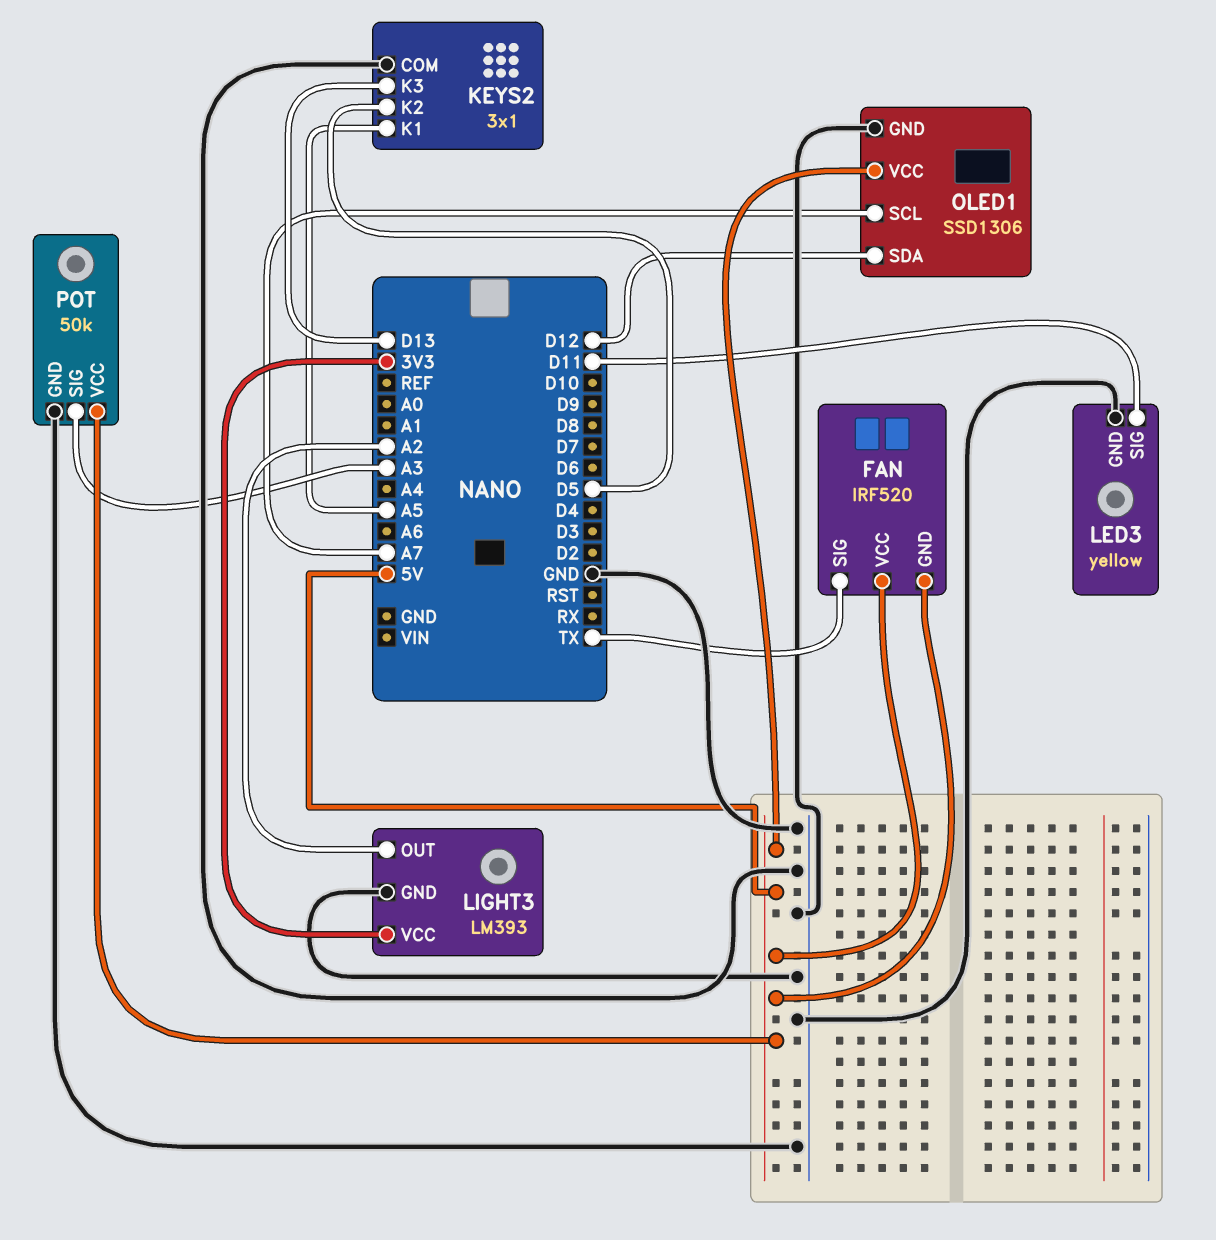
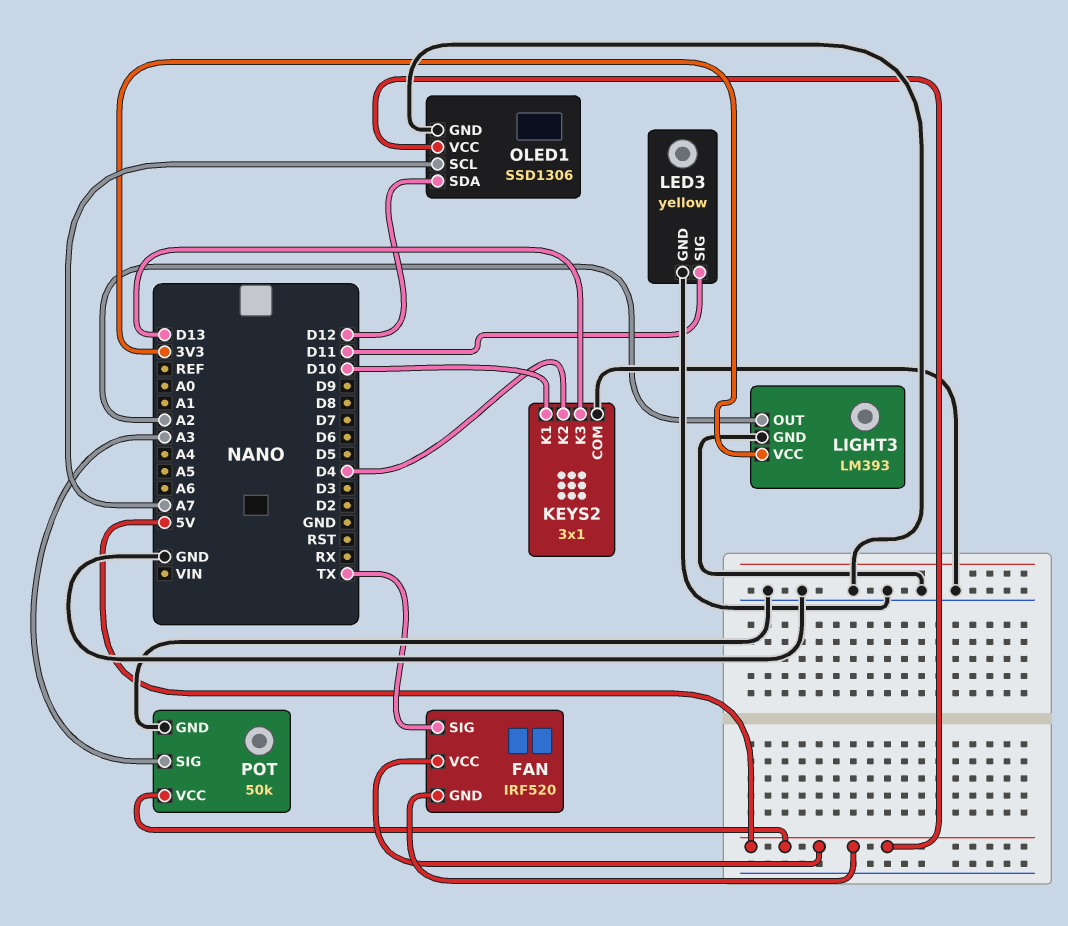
KEYS2 pin K1: A5 -> D10
KEYS2 pin K2: D5 -> D4

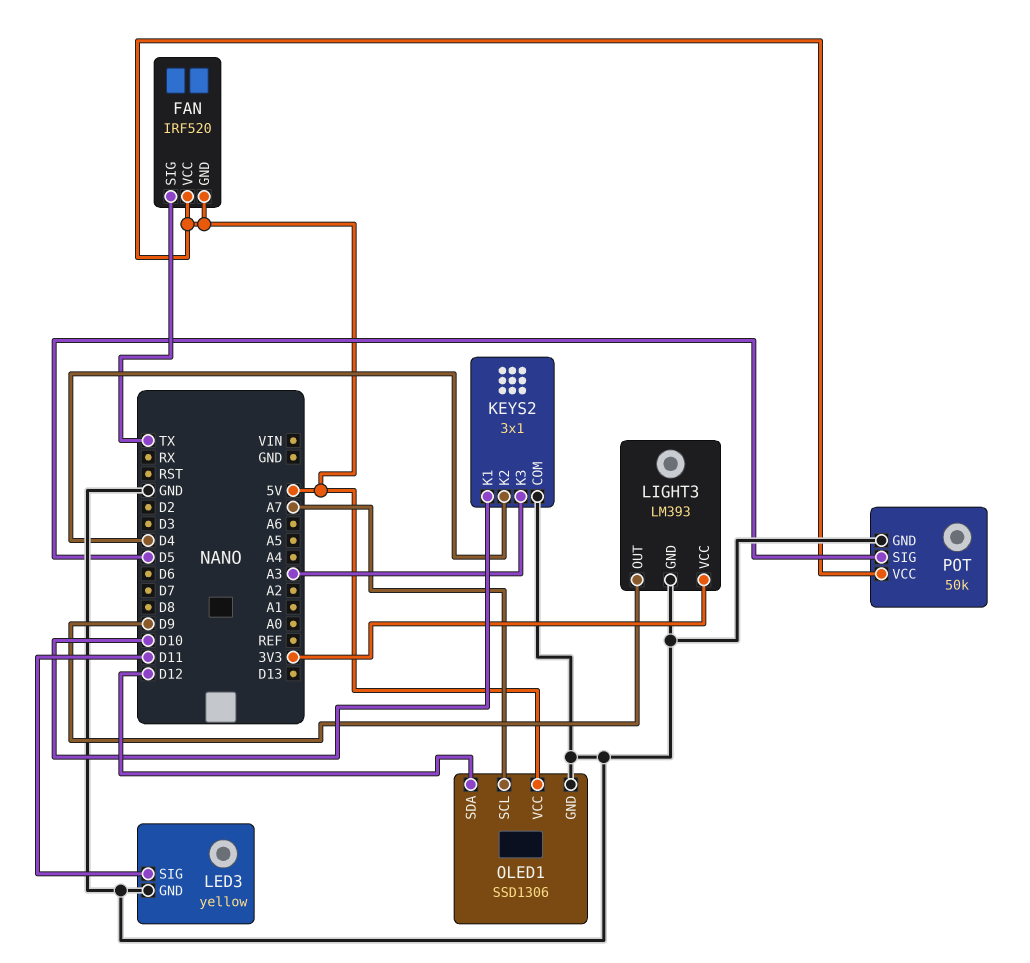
KEYS2 pin K3: D13 -> A3
LIGHT3 pin OUT: A2 -> D9
POT pin SIG: A3 -> D5

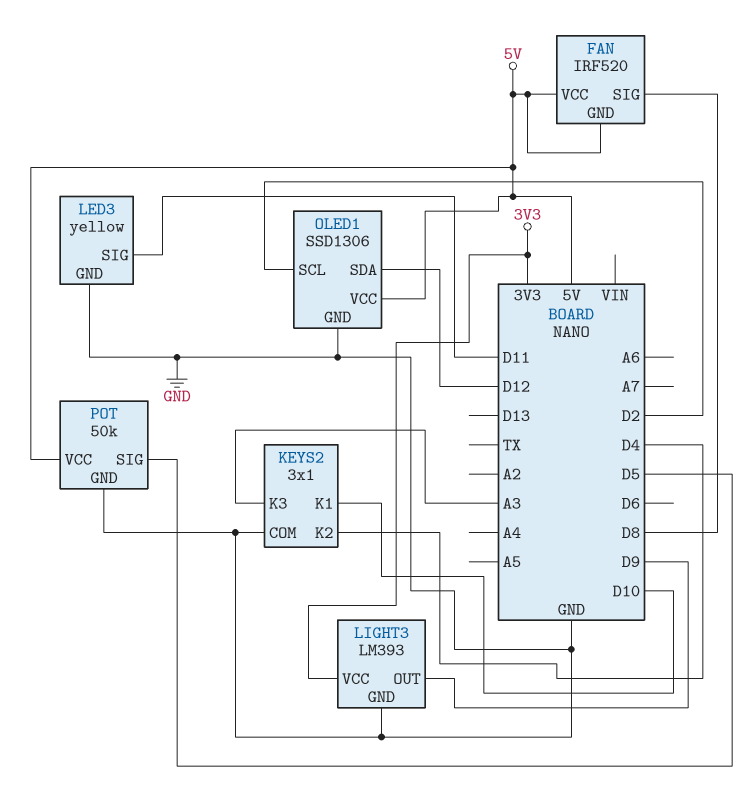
FAN pin SIG: TX -> D8
OLED1 pin SCL: A7 -> D2

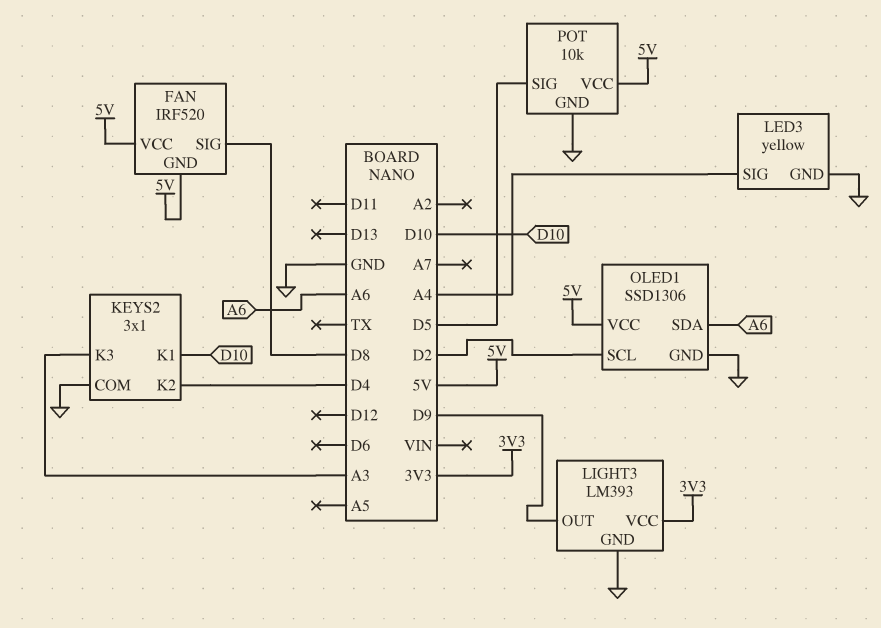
LED3 pin SIG: D11 -> A4
OLED1 pin SDA: D12 -> A6
POT: 50k -> 10k

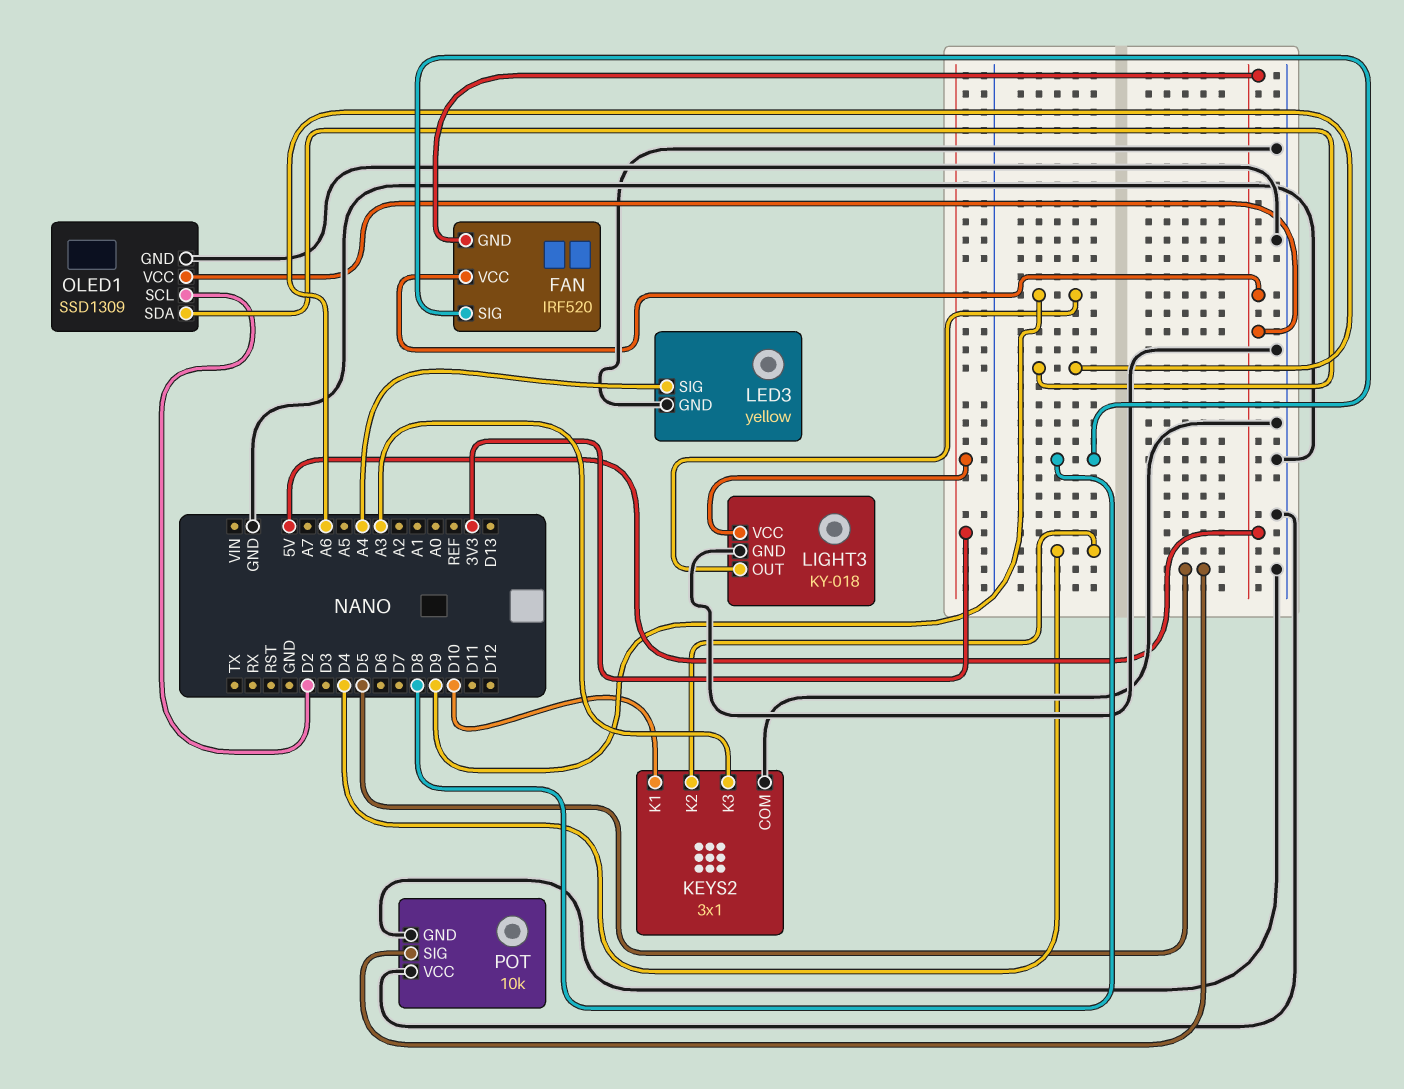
LIGHT3: LM393 -> KY-018
OLED1: SSD1306 -> SSD1309
POT pin VCC: 5V -> GND

